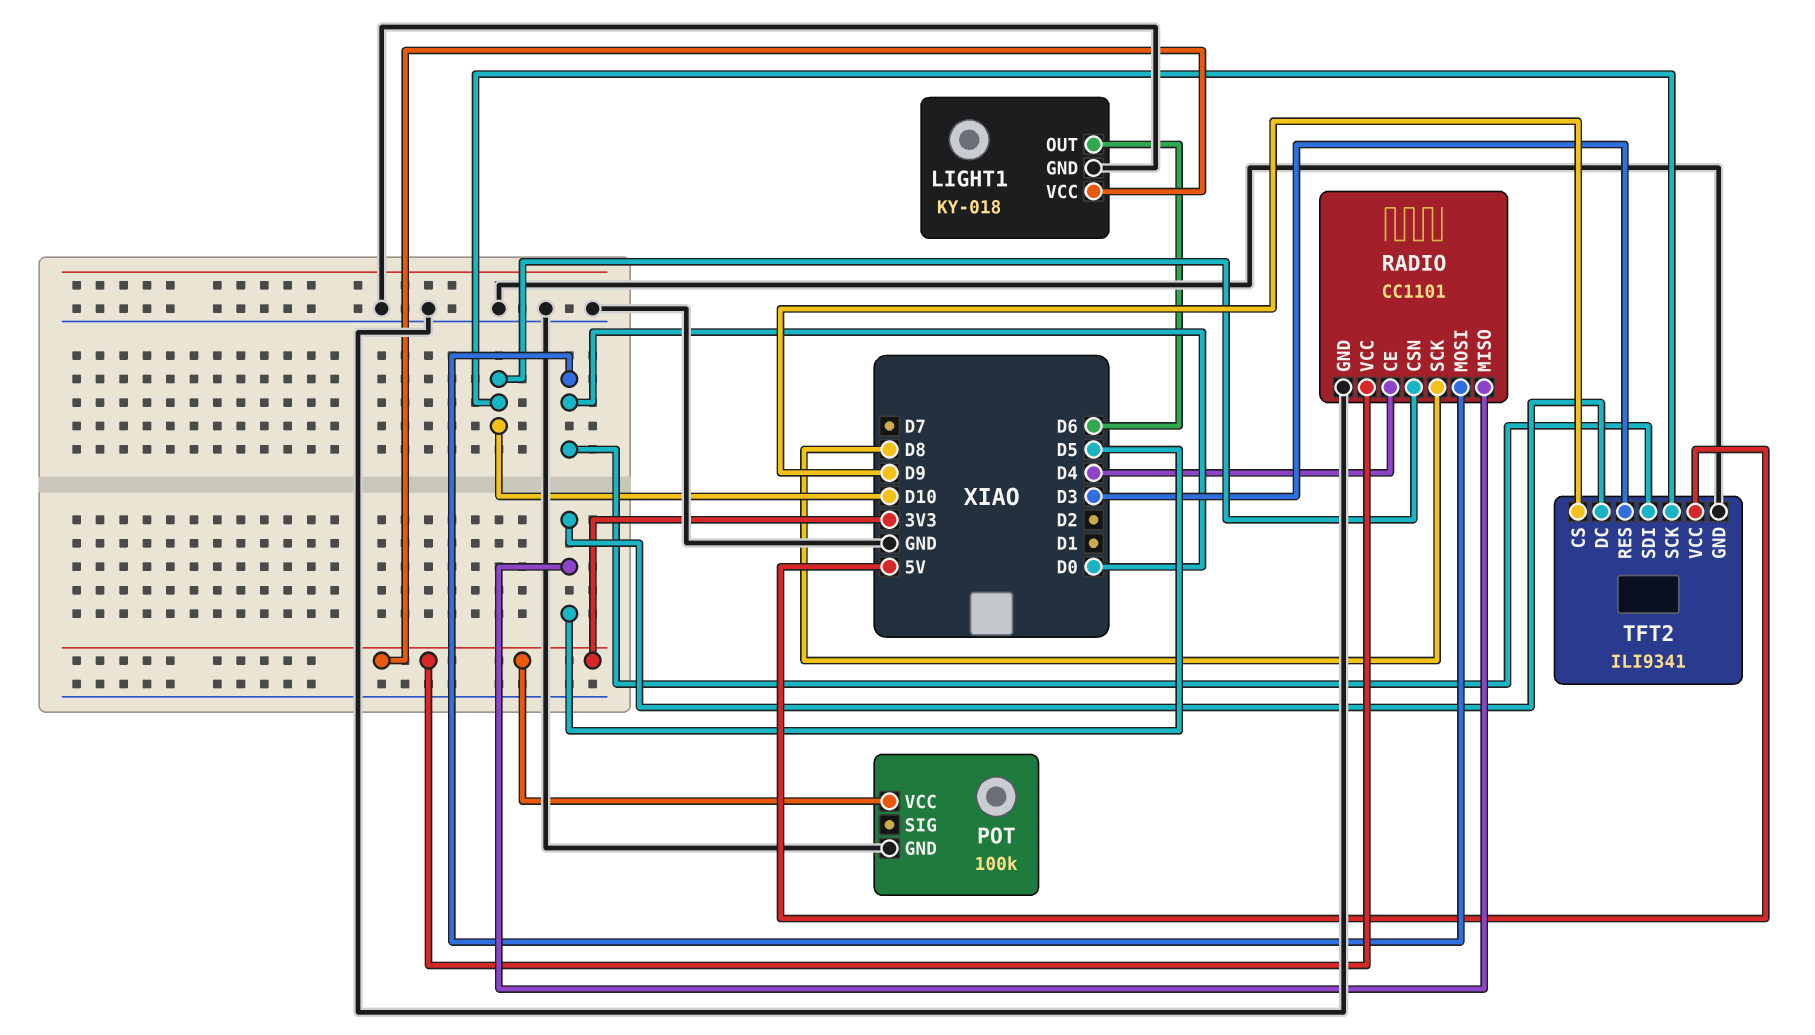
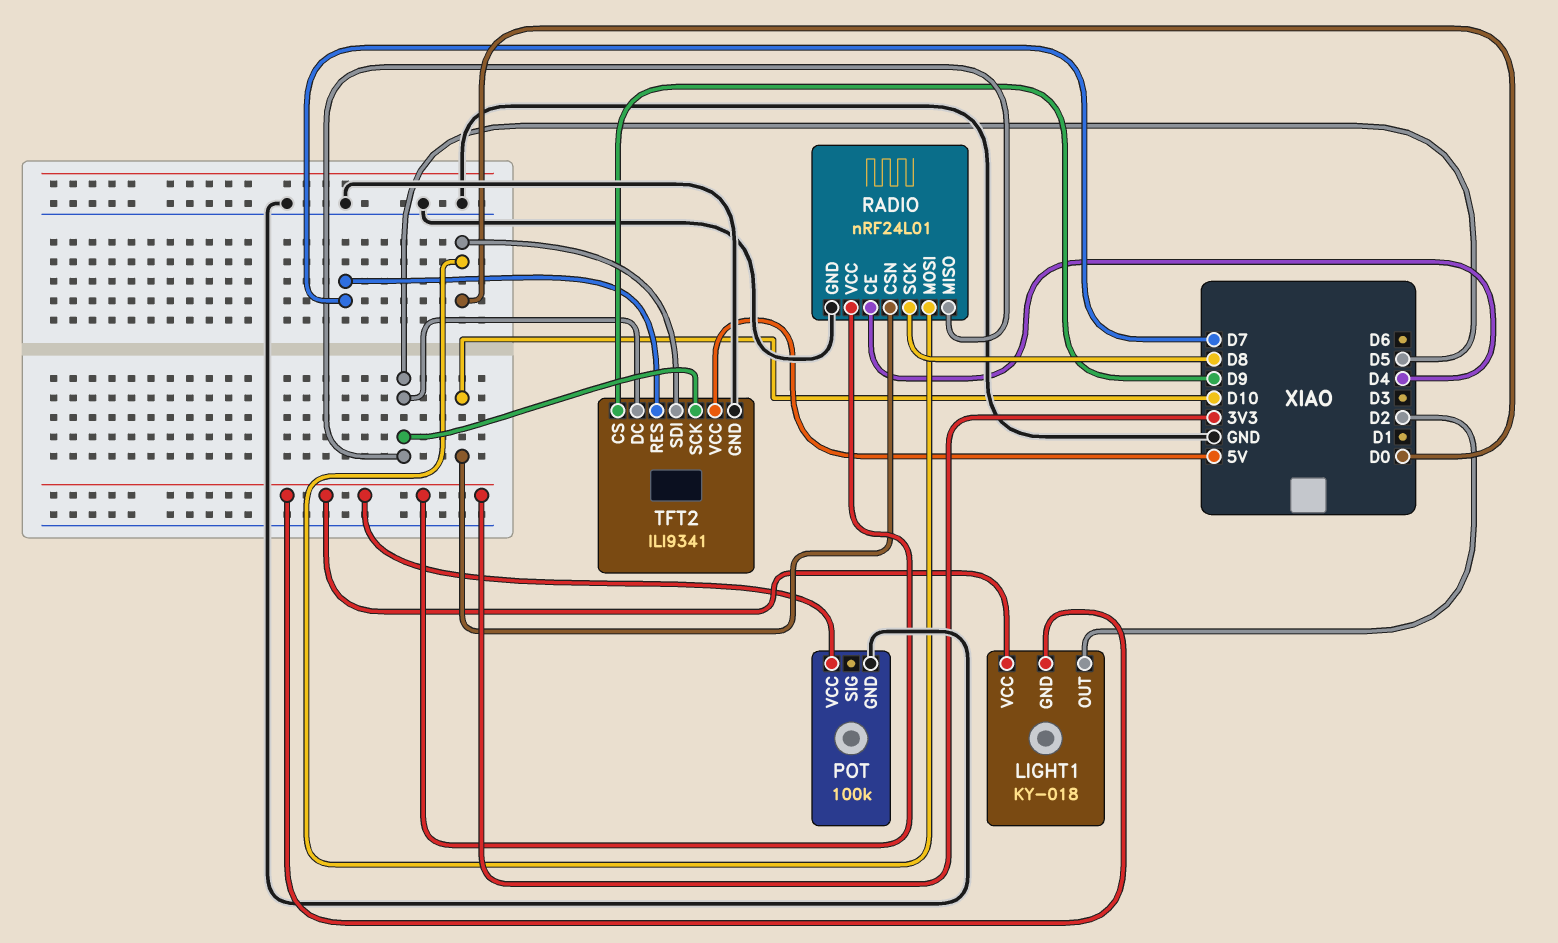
LIGHT1 pin GND: GND -> 3V3
LIGHT1 pin OUT: D6 -> D2
RADIO: CC1101 -> nRF24L01
TFT2 pin RES: D3 -> D7
TFT2 pin SCK: D10 -> D5

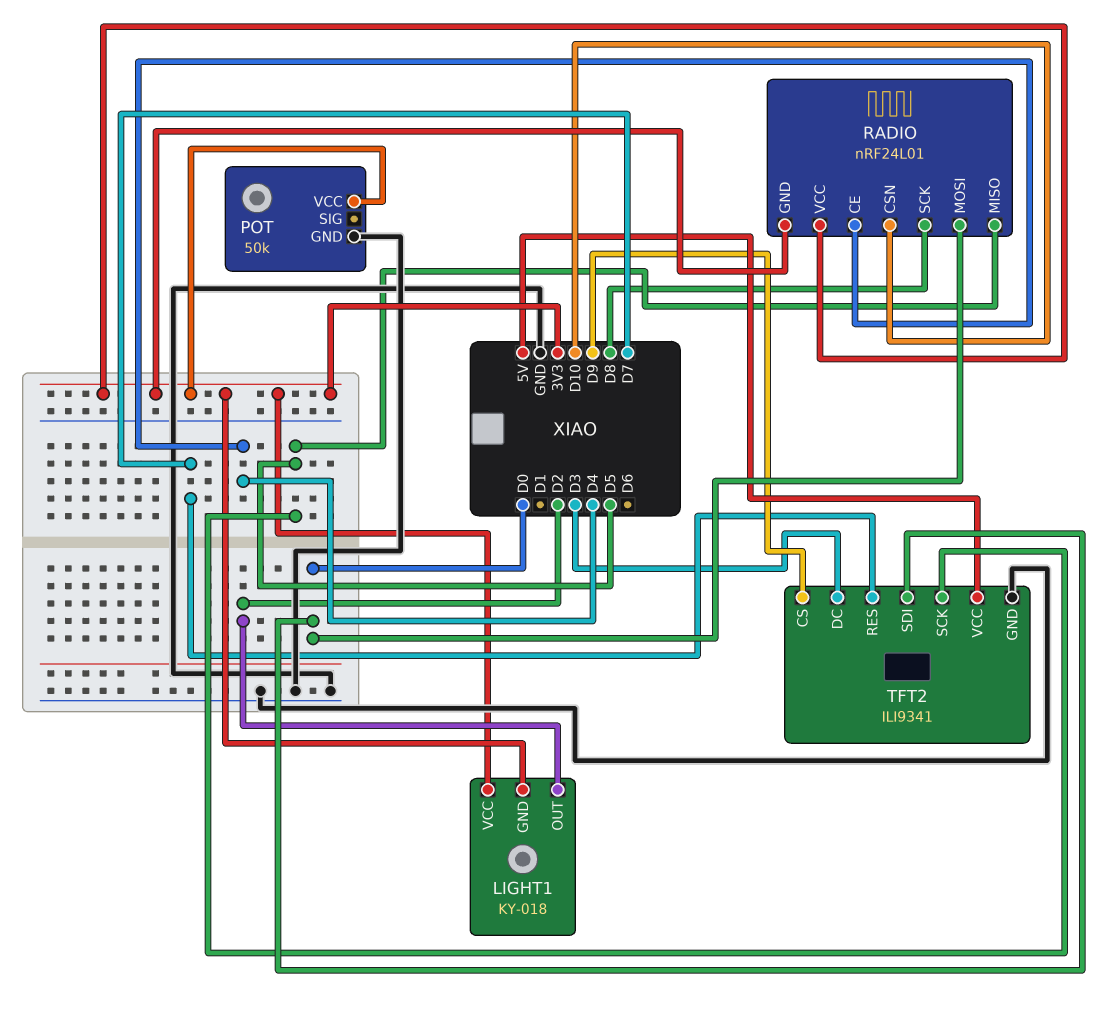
POT: 100k -> 50k
RADIO pin GND: GND -> 3V3
TFT2 pin DC: D5 -> D3

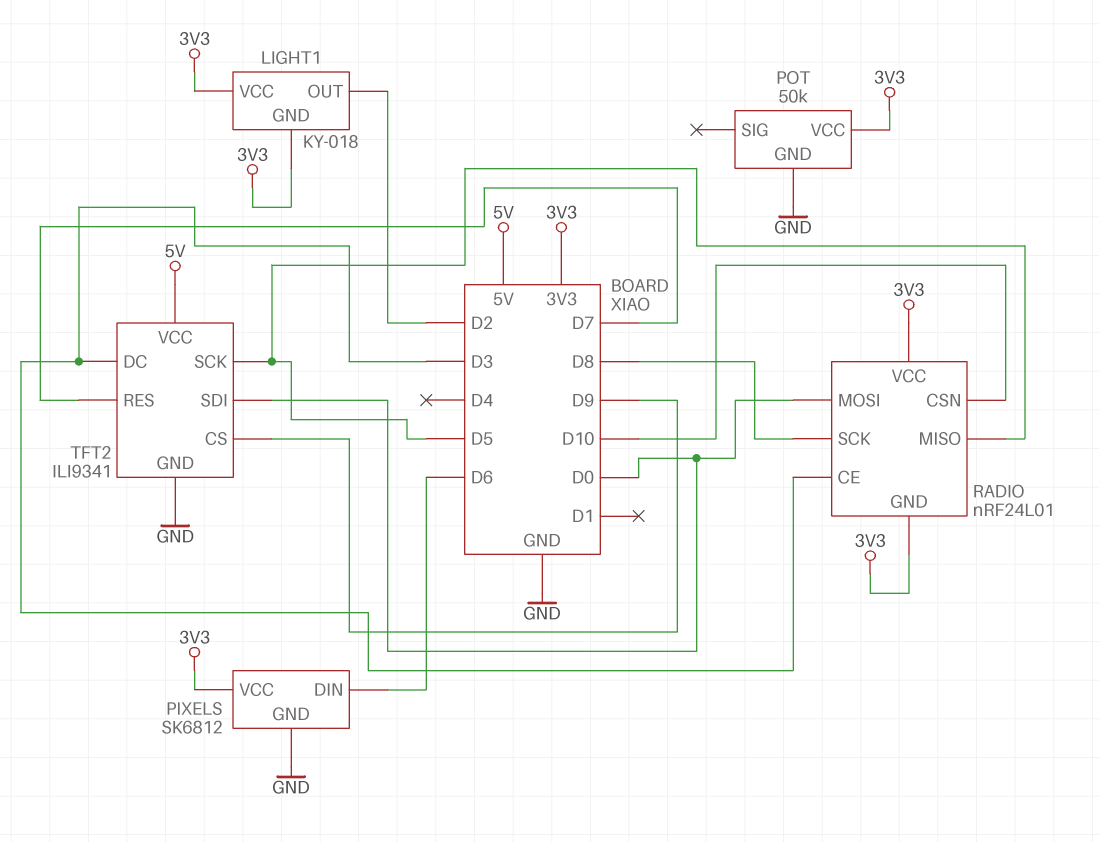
PIXELS: none -> SK6812
PIXELS pin DIN: none -> D6
PIXELS pin GND: none -> GND
PIXELS pin VCC: none -> 3V3
RADIO pin CE: D4 -> D3

